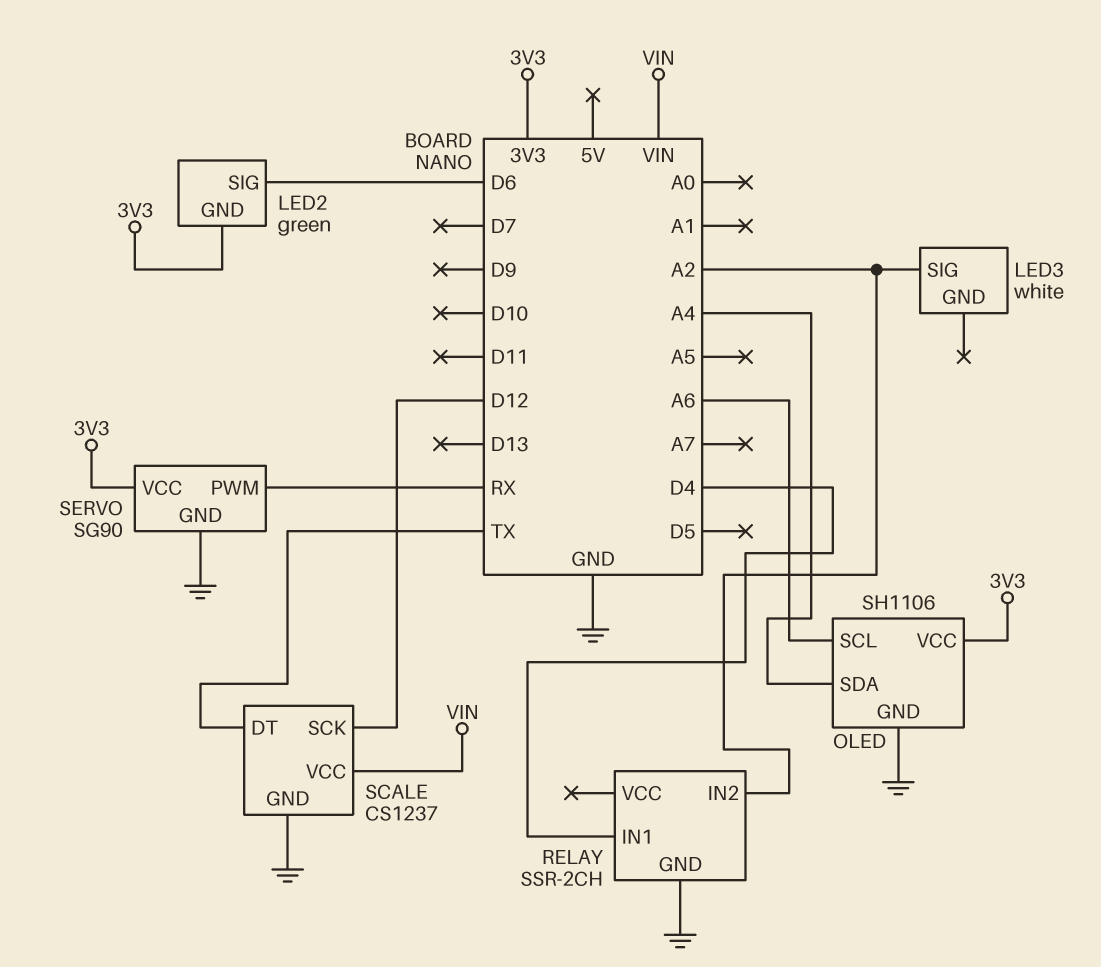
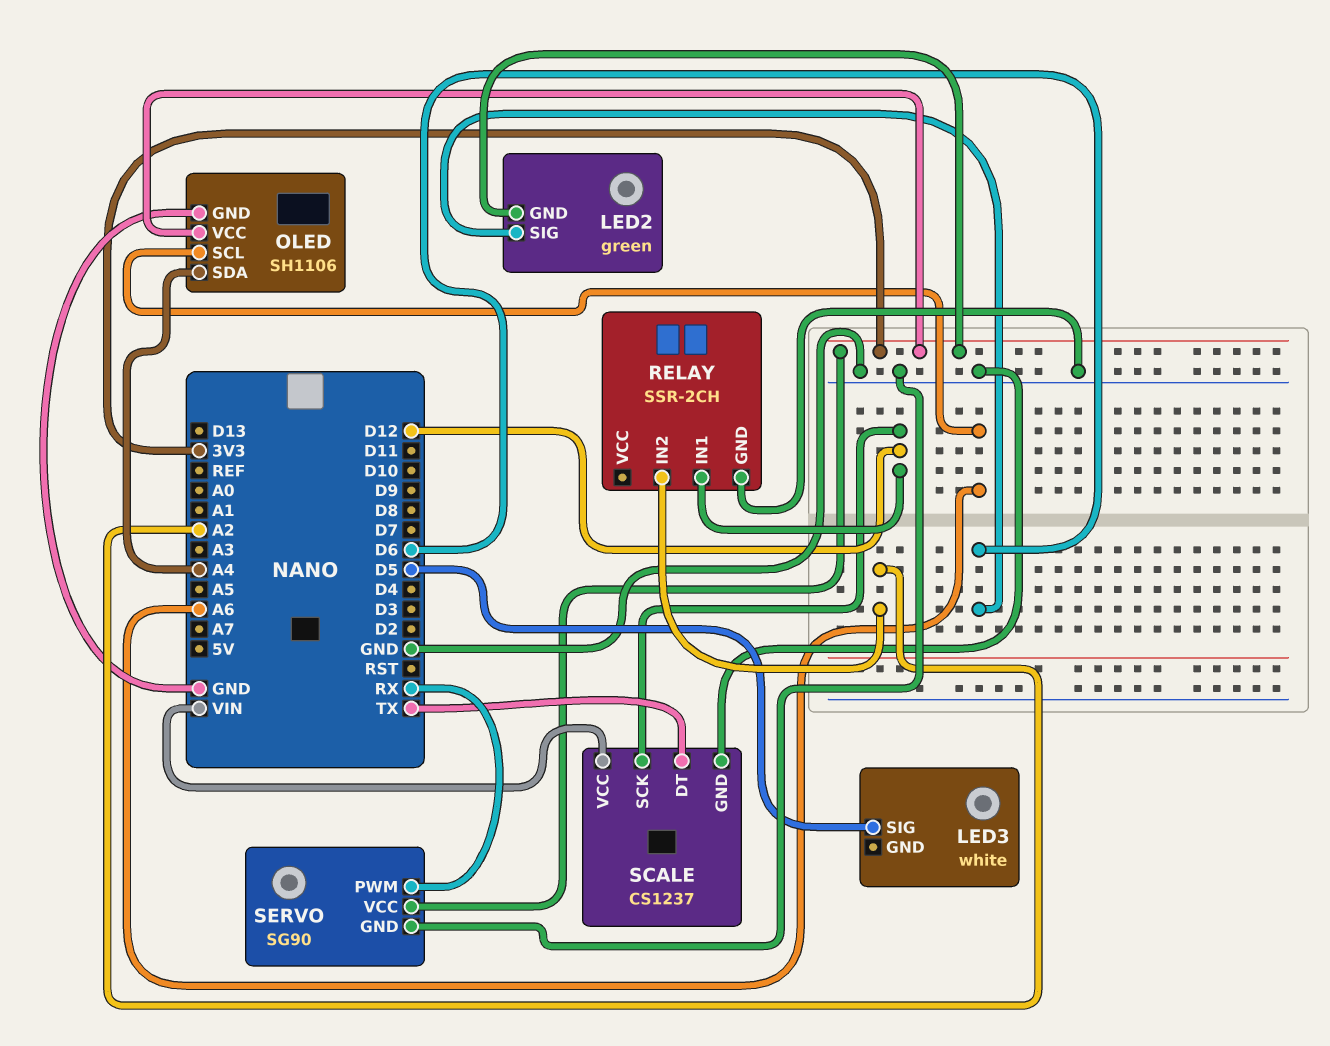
LED3 pin SIG: A2 -> D5
RELAY pin IN1: D4 -> D12

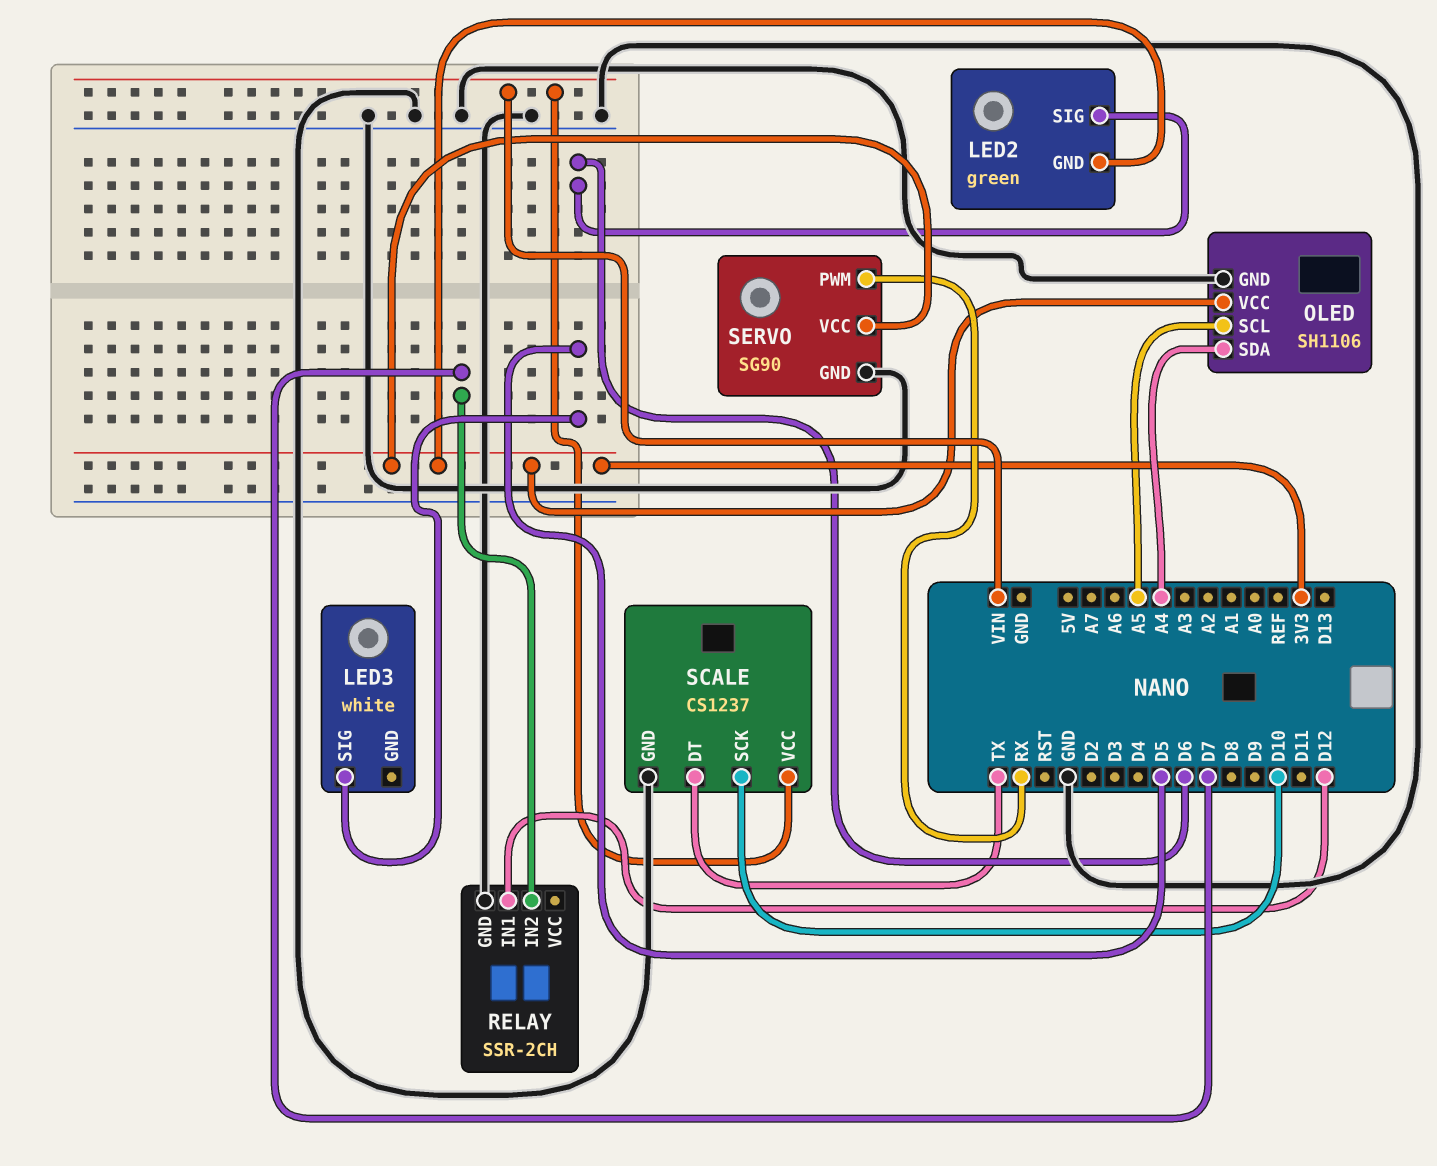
OLED pin SCL: A6 -> A5
RELAY pin IN2: A2 -> D7
SCALE pin SCK: D12 -> D10

